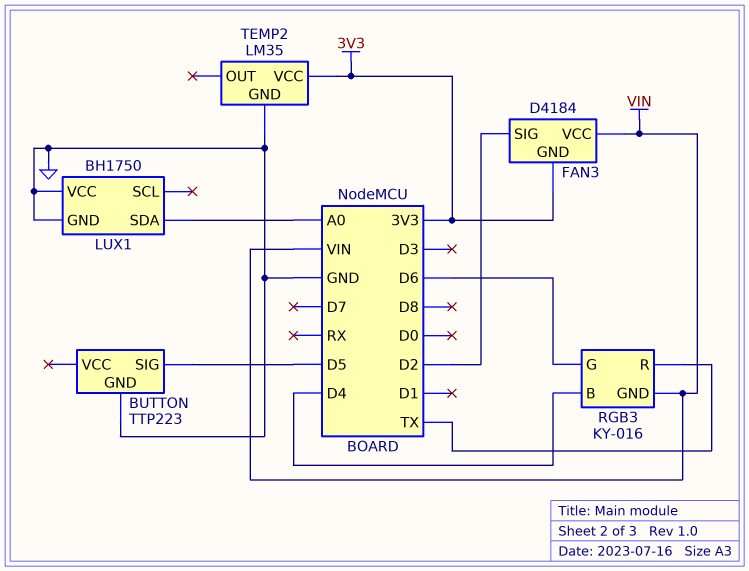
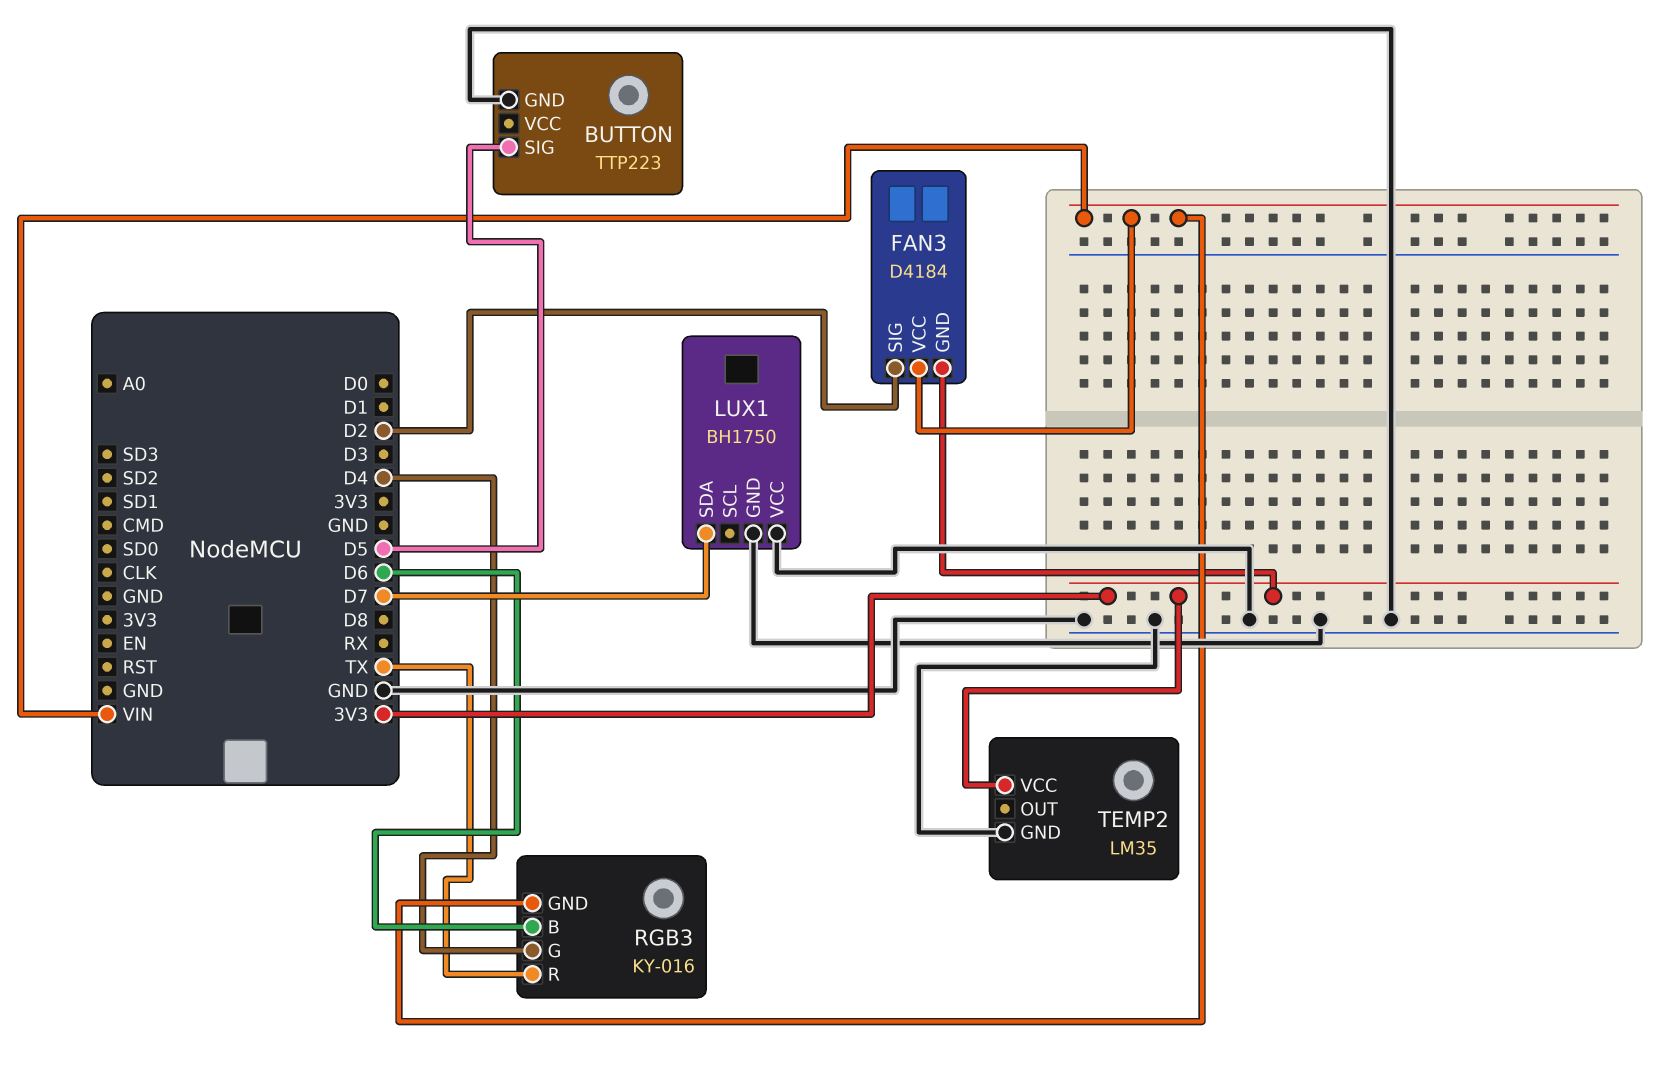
LUX1 pin SDA: A0 -> D7
RGB3 pin B: D4 -> D6
RGB3 pin G: D6 -> D4

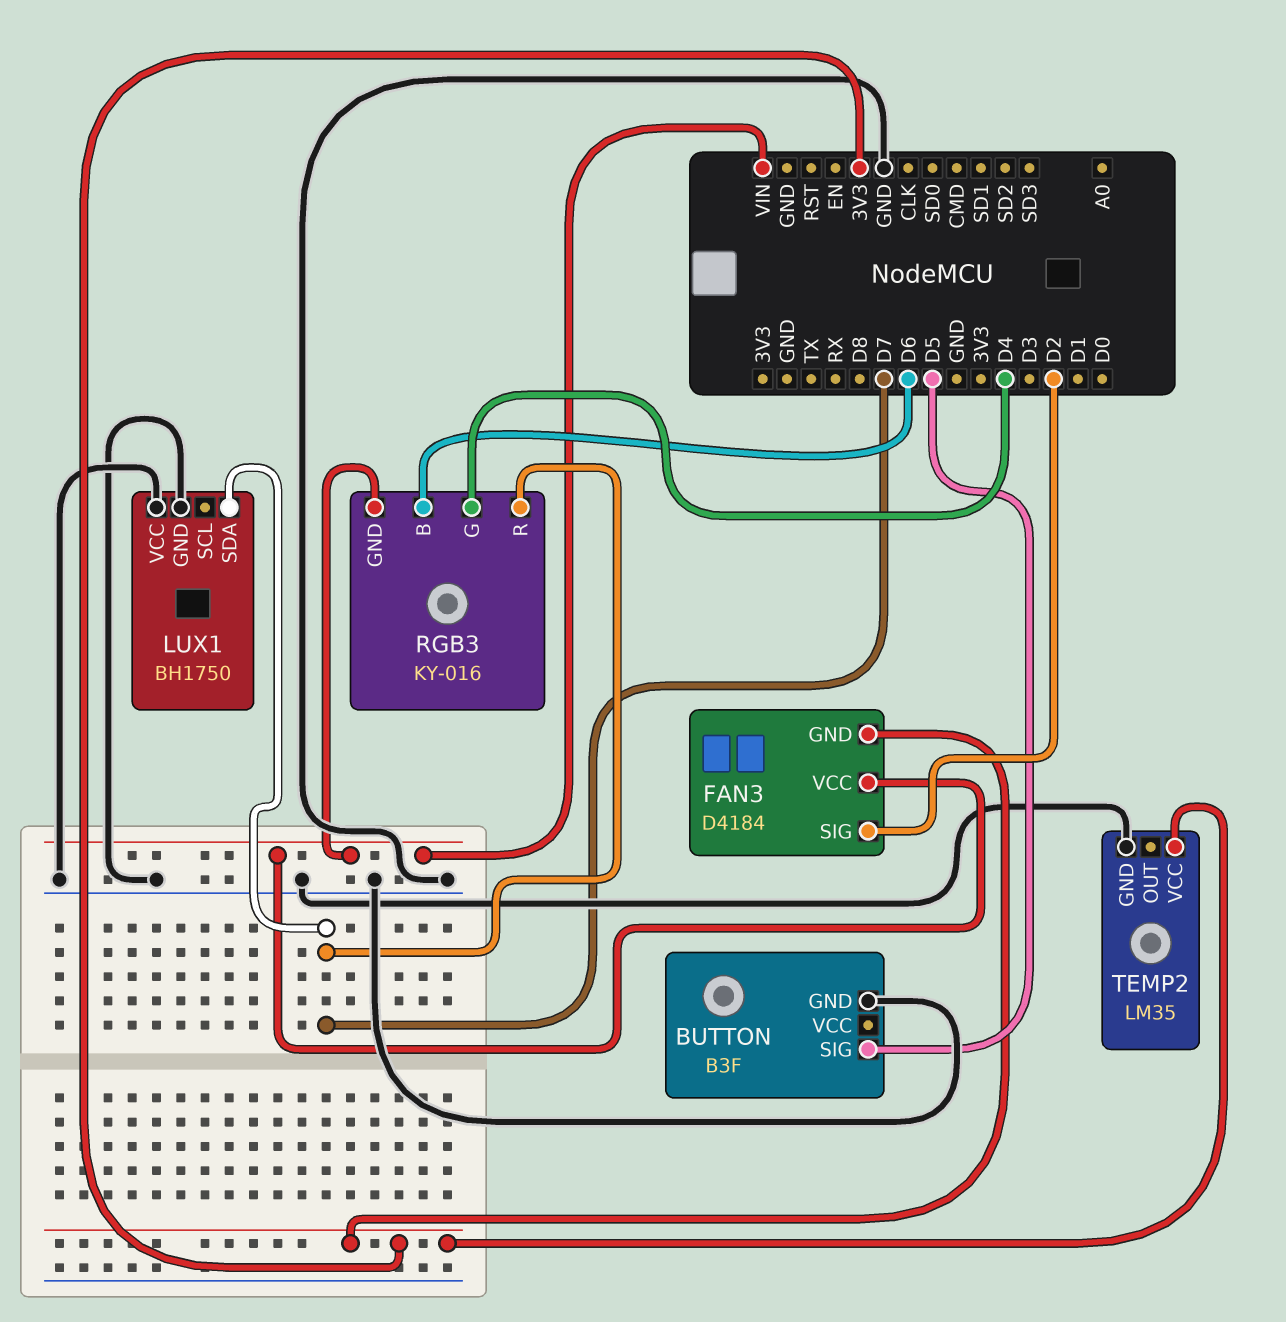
BUTTON: TTP223 -> B3F
RGB3 pin R: TX -> D7

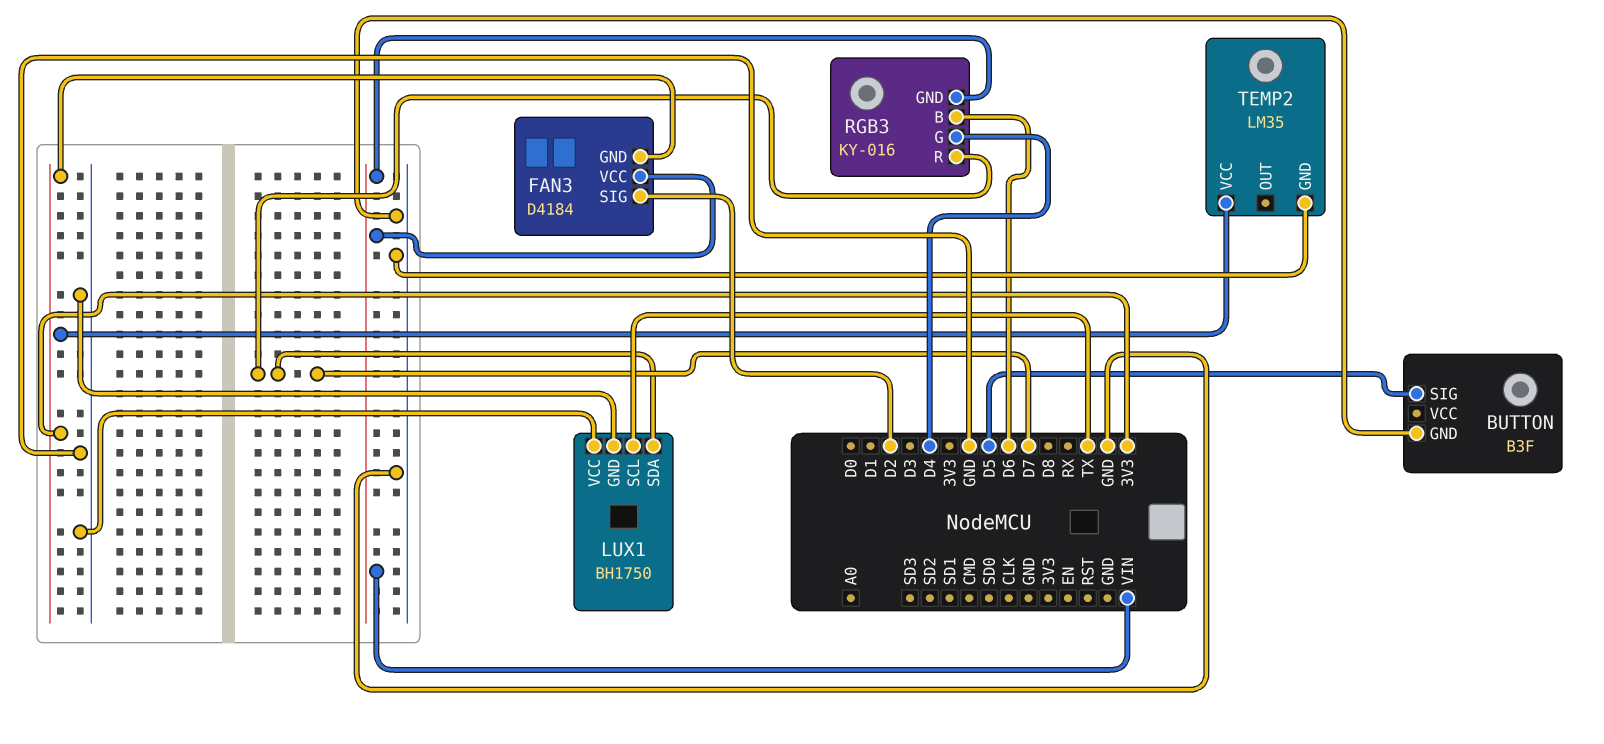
LUX1 pin SCL: none -> TX

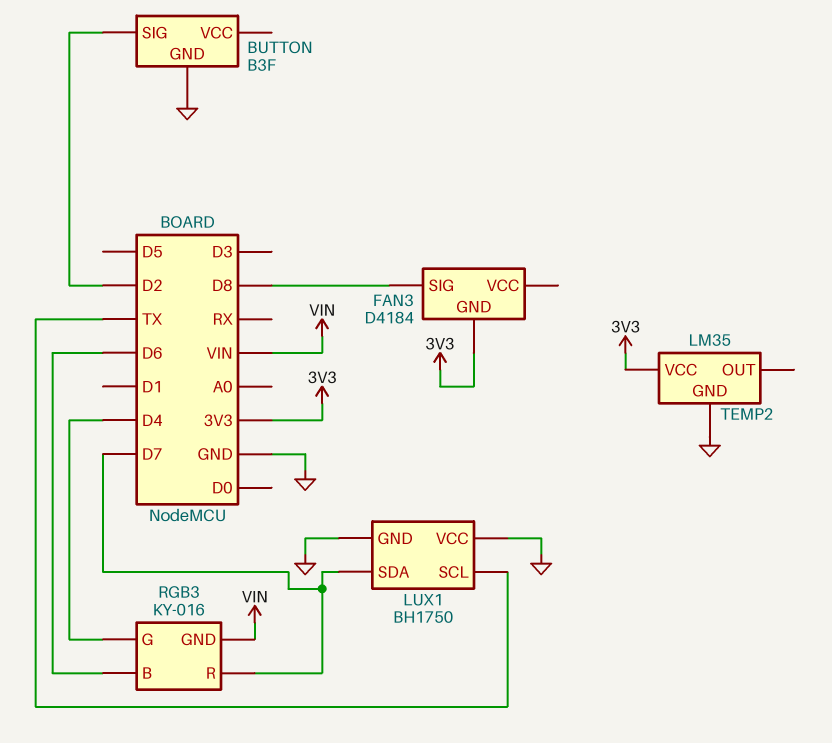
BUTTON pin SIG: D5 -> D2
FAN3 pin SIG: D2 -> D8
FAN3 pin VCC: VIN -> none

